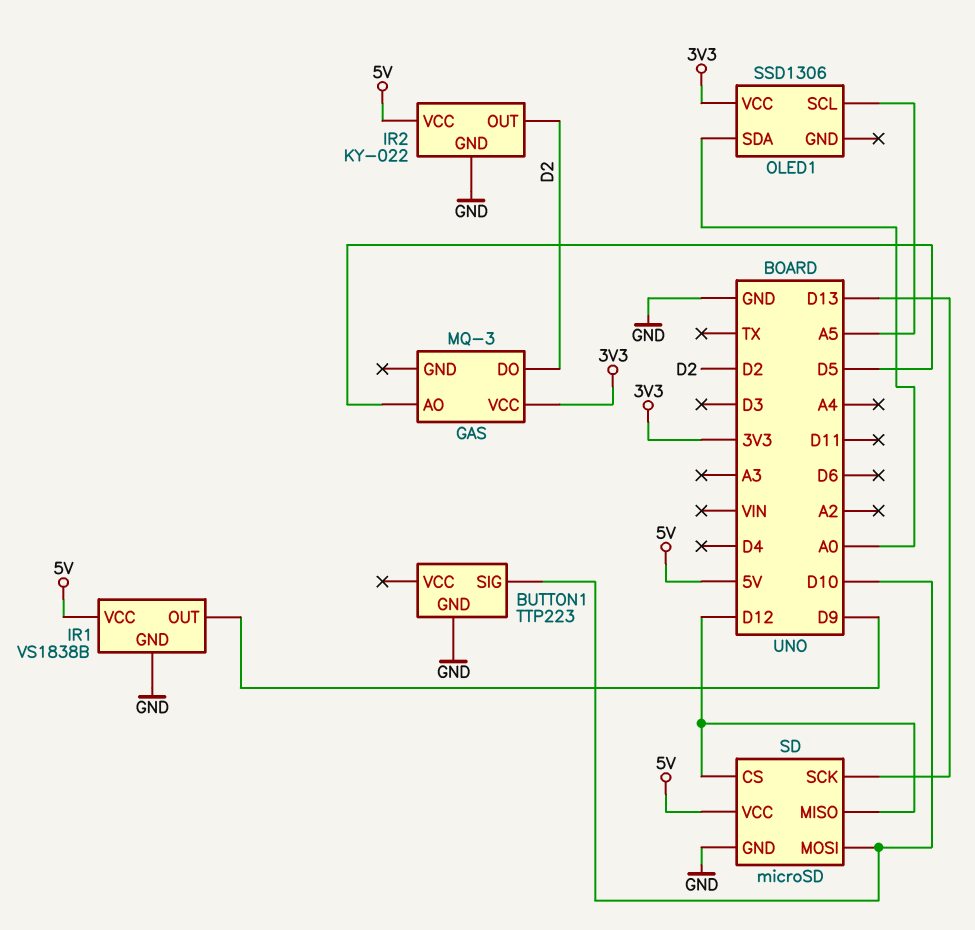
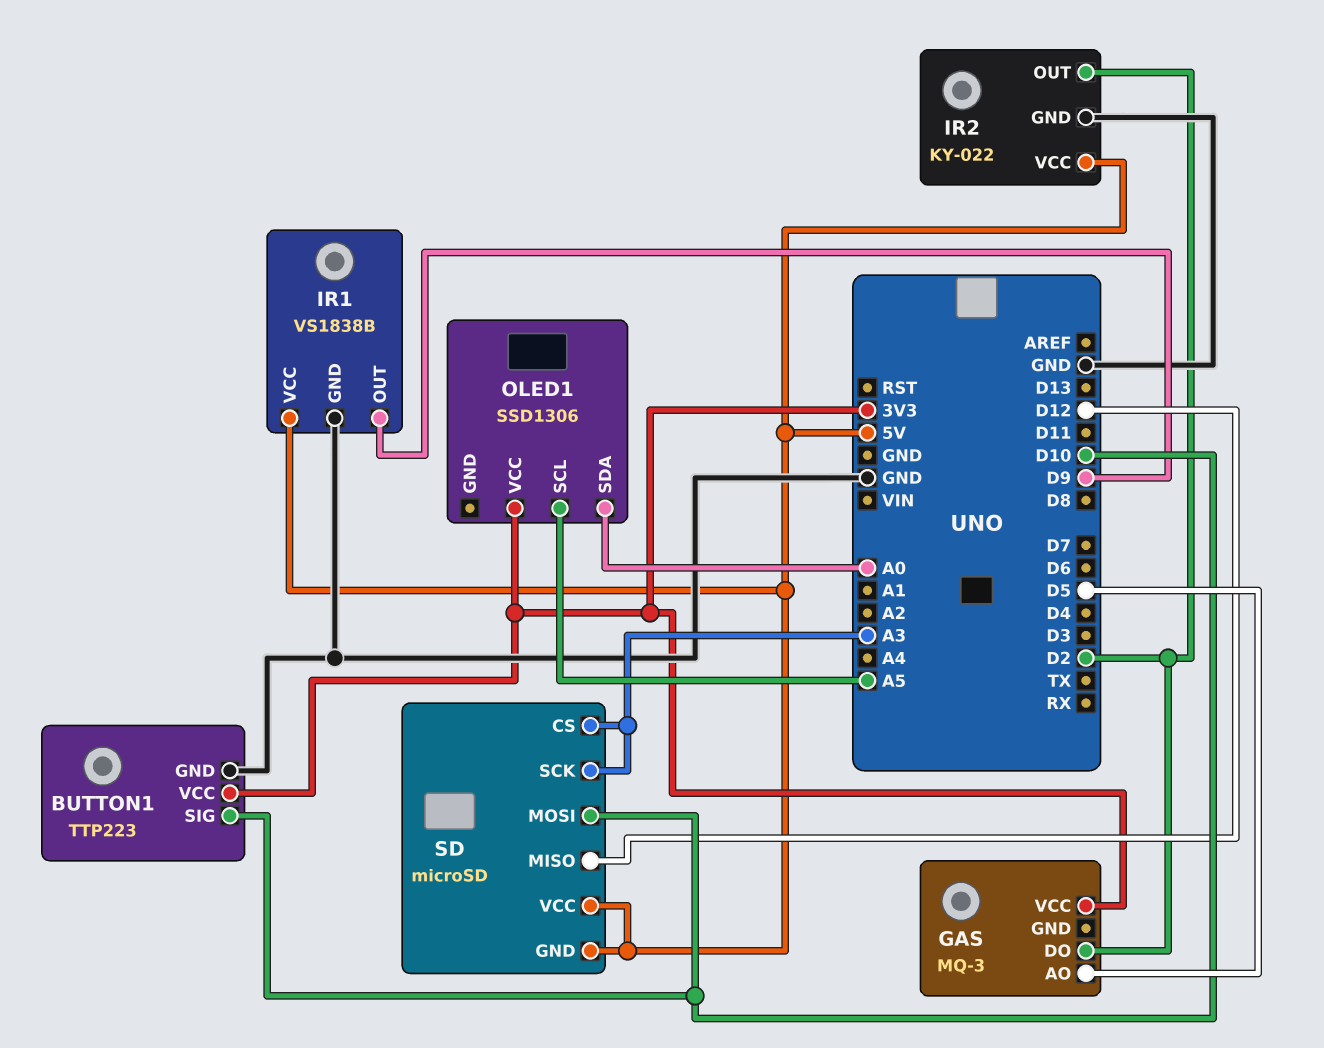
BUTTON1 pin VCC: none -> 3V3
SD pin CS: D12 -> A3
SD pin GND: GND -> 5V
SD pin SCK: D13 -> A3

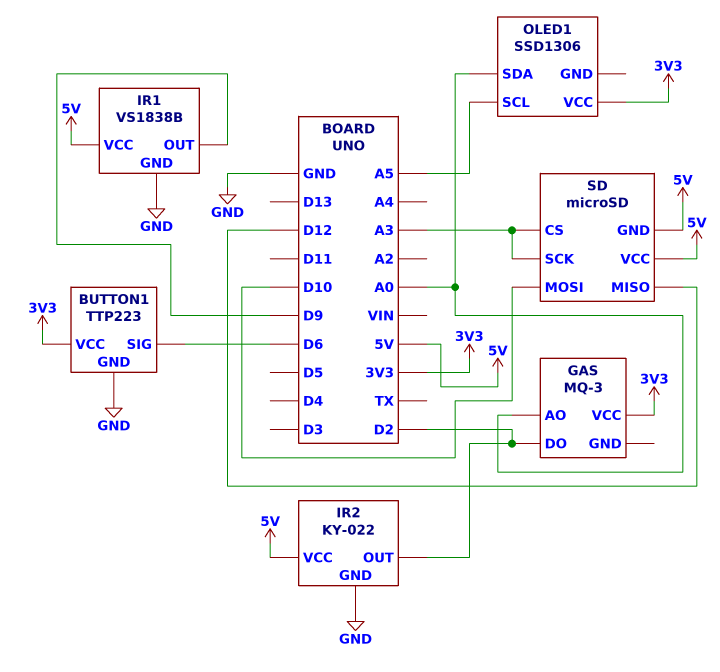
BUTTON1 pin SIG: D10 -> D6
GAS pin AO: D5 -> A0

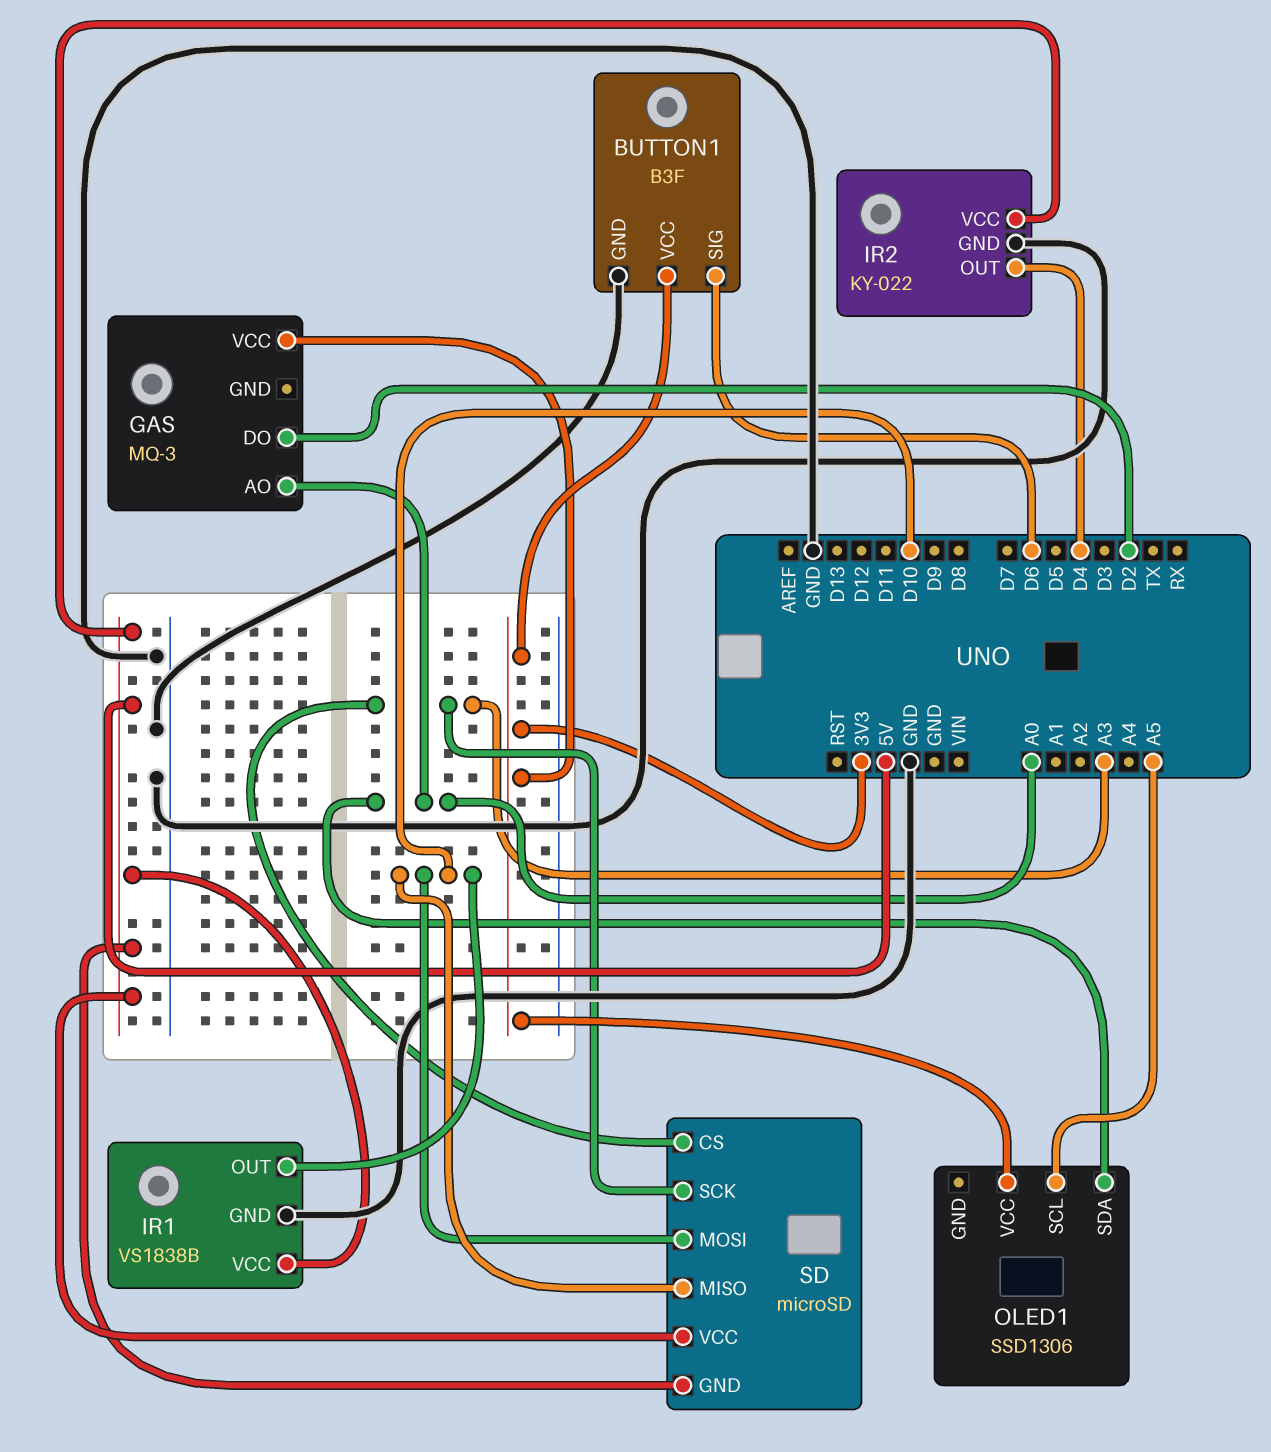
BUTTON1: TTP223 -> B3F
IR1 pin OUT: D9 -> D10
IR2 pin OUT: D2 -> D4
SD pin MISO: D12 -> D10

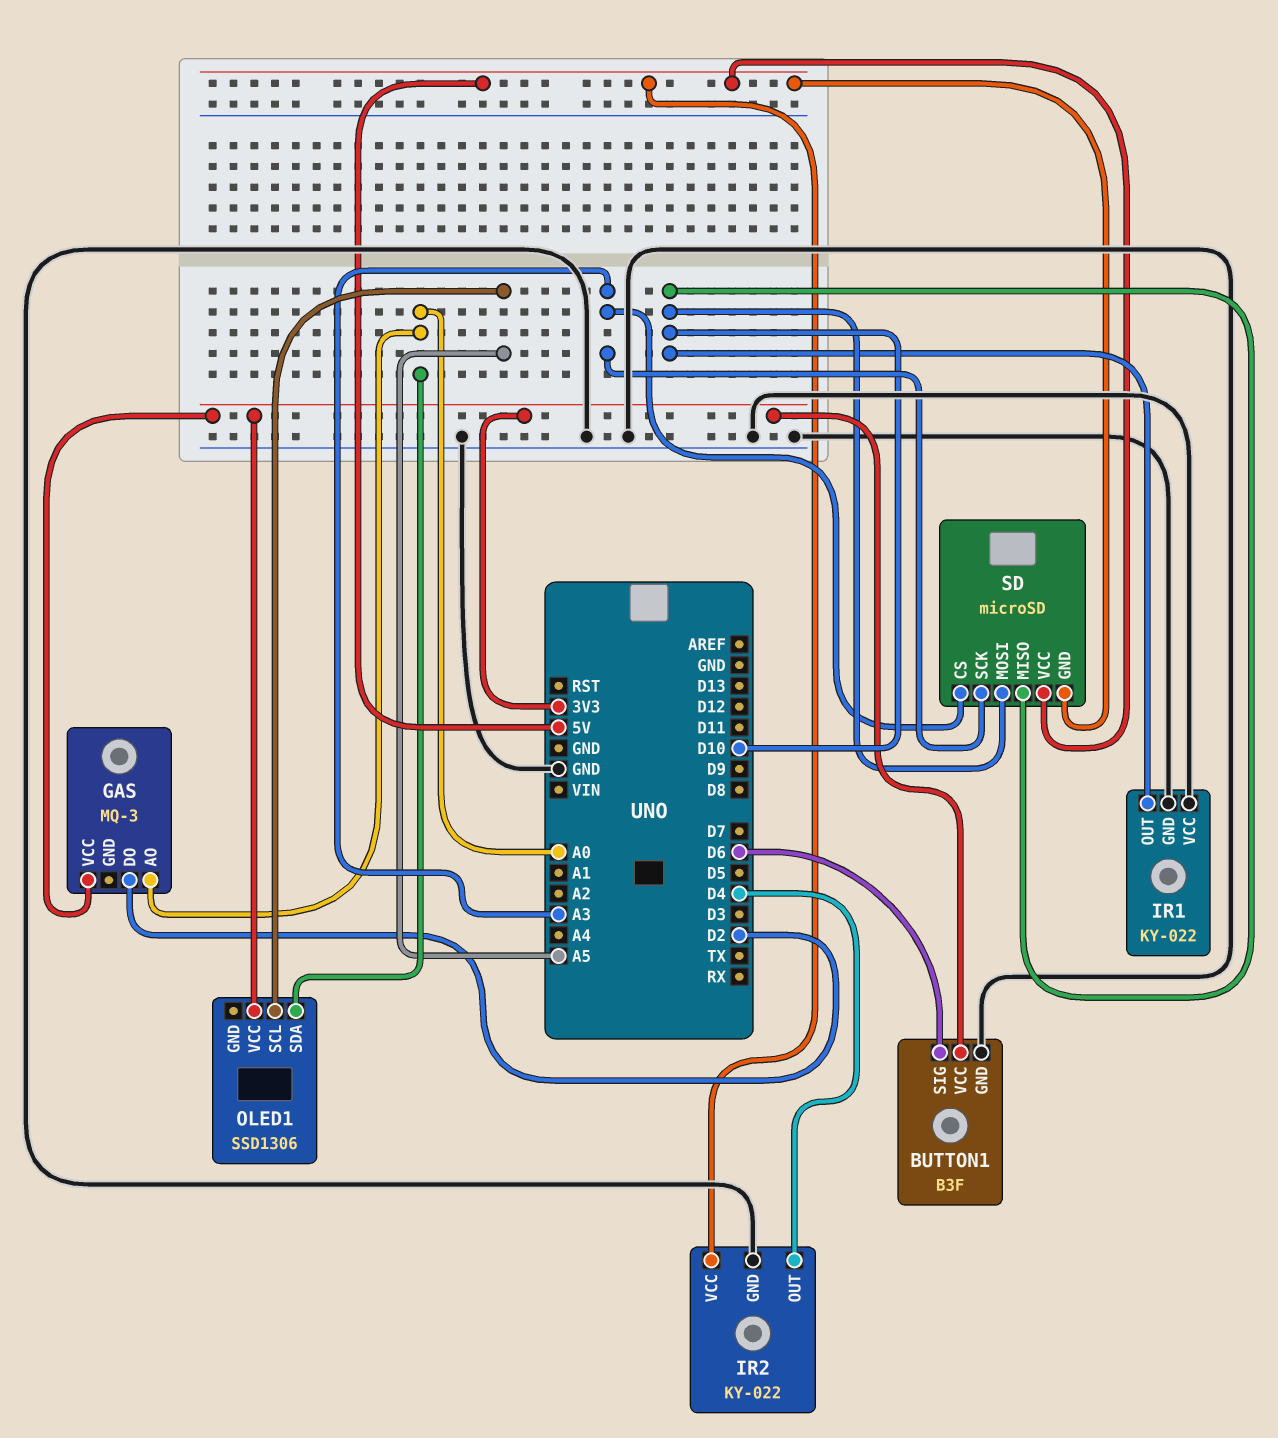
IR1: VS1838B -> KY-022
IR1 pin VCC: 5V -> GND

